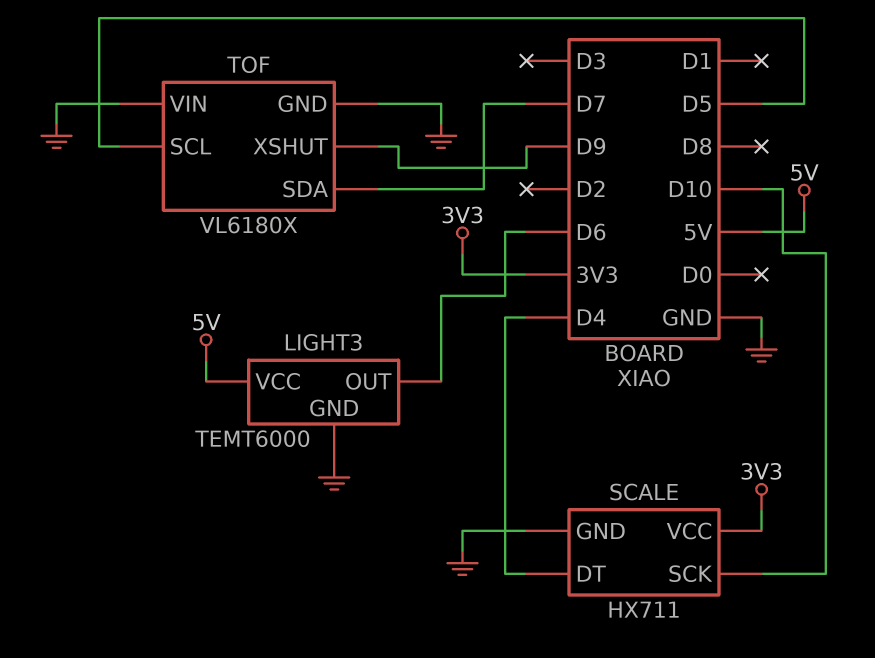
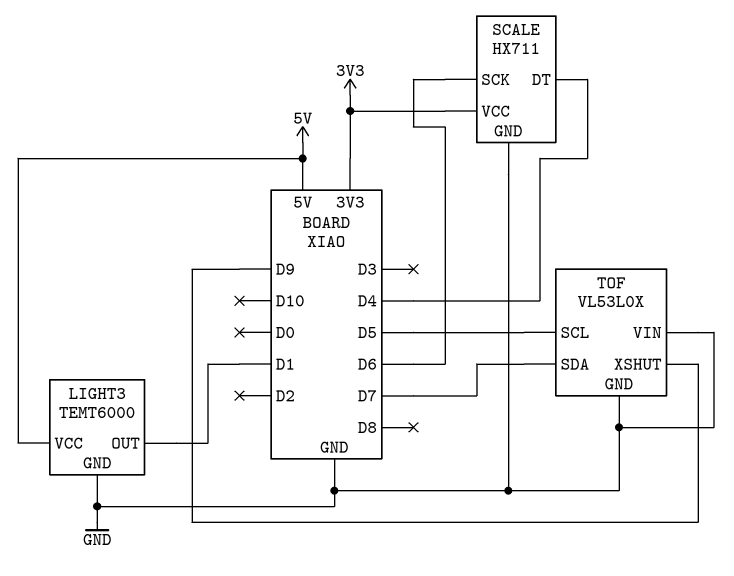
LIGHT3 pin OUT: D6 -> D1
SCALE pin SCK: D10 -> D6
TOF: VL6180X -> VL53L0X

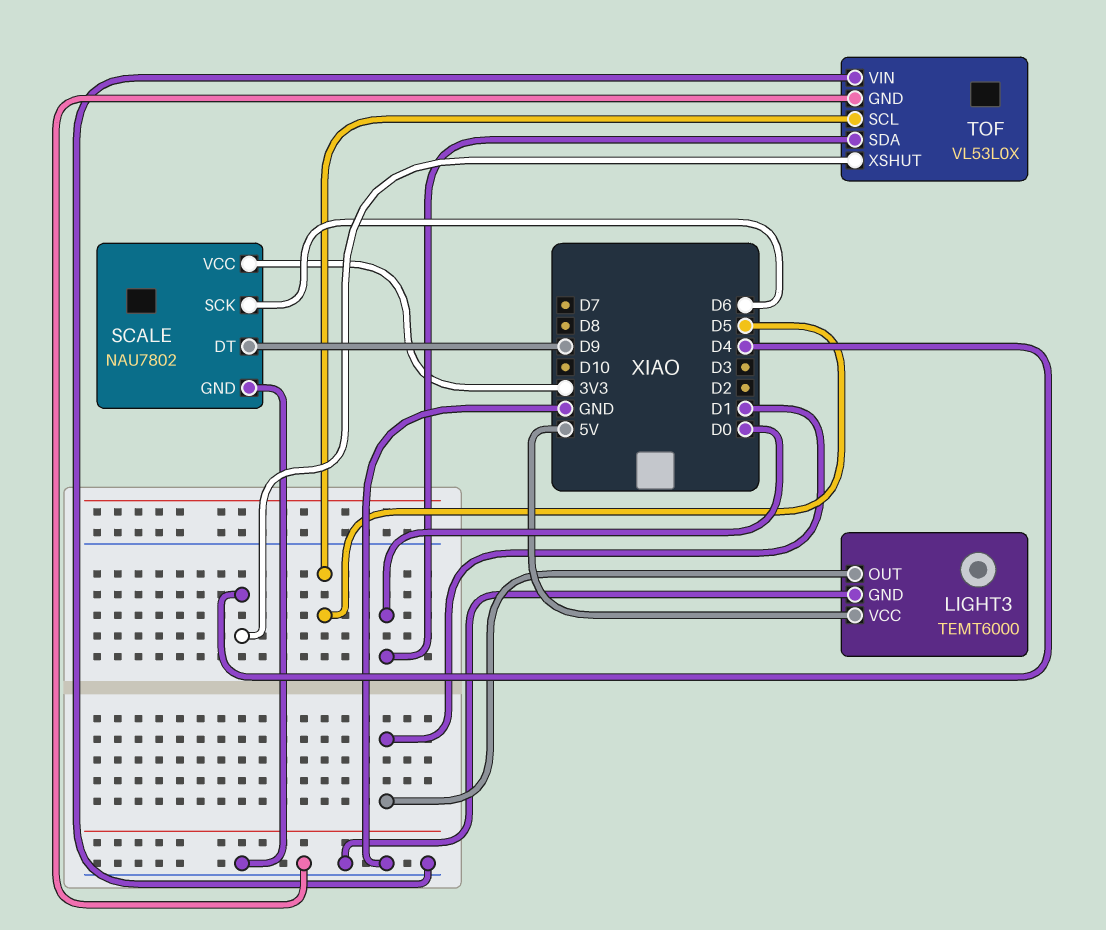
SCALE: HX711 -> NAU7802
SCALE pin DT: D4 -> D9
TOF pin SDA: D7 -> D0
TOF pin XSHUT: D9 -> D4

